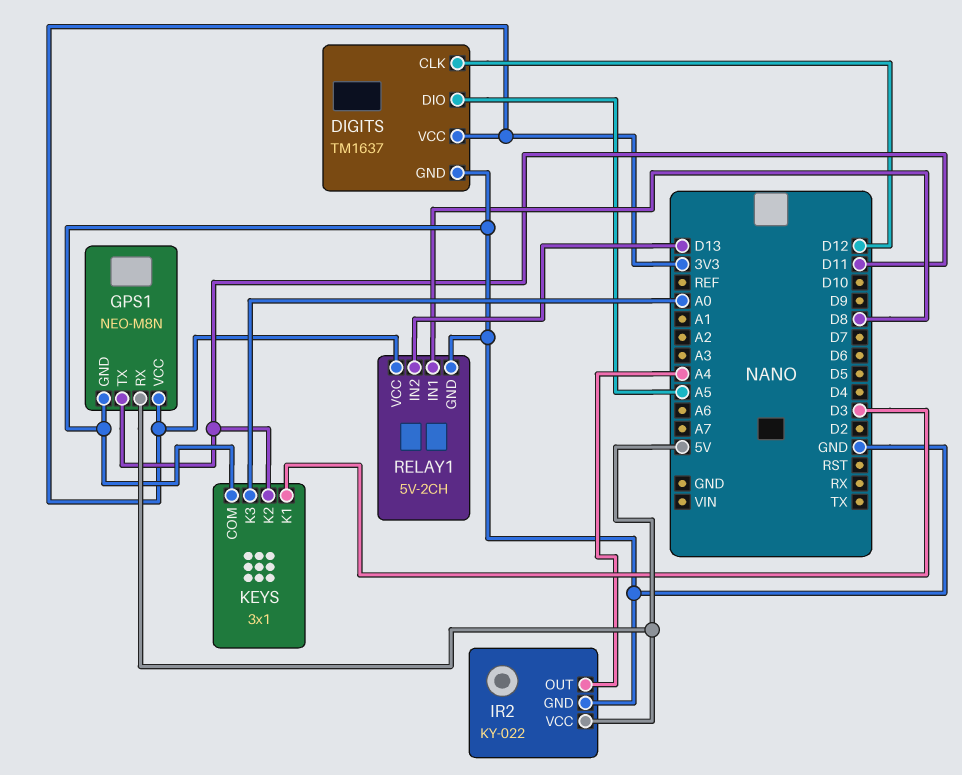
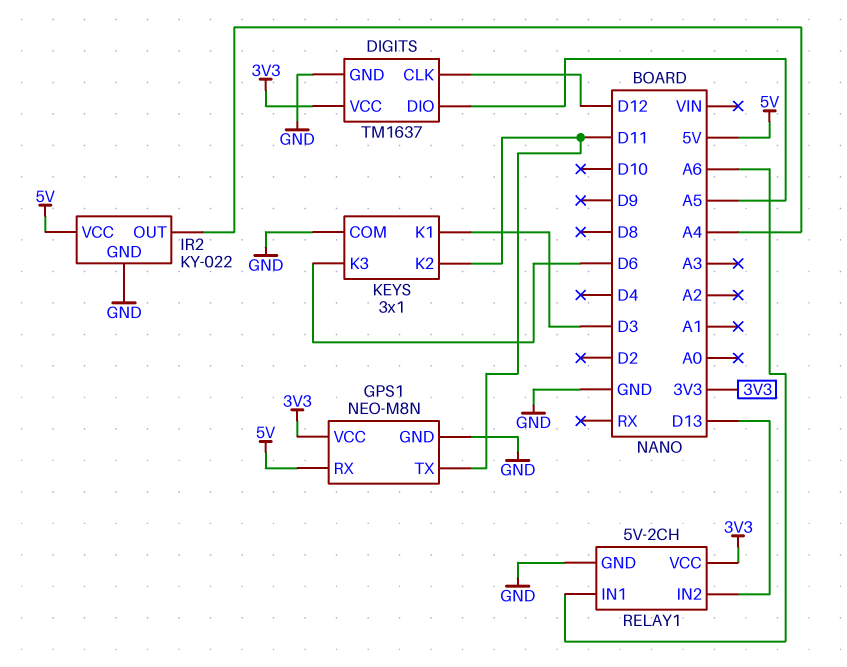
KEYS pin K3: A0 -> D6
RELAY1 pin IN1: D8 -> A6

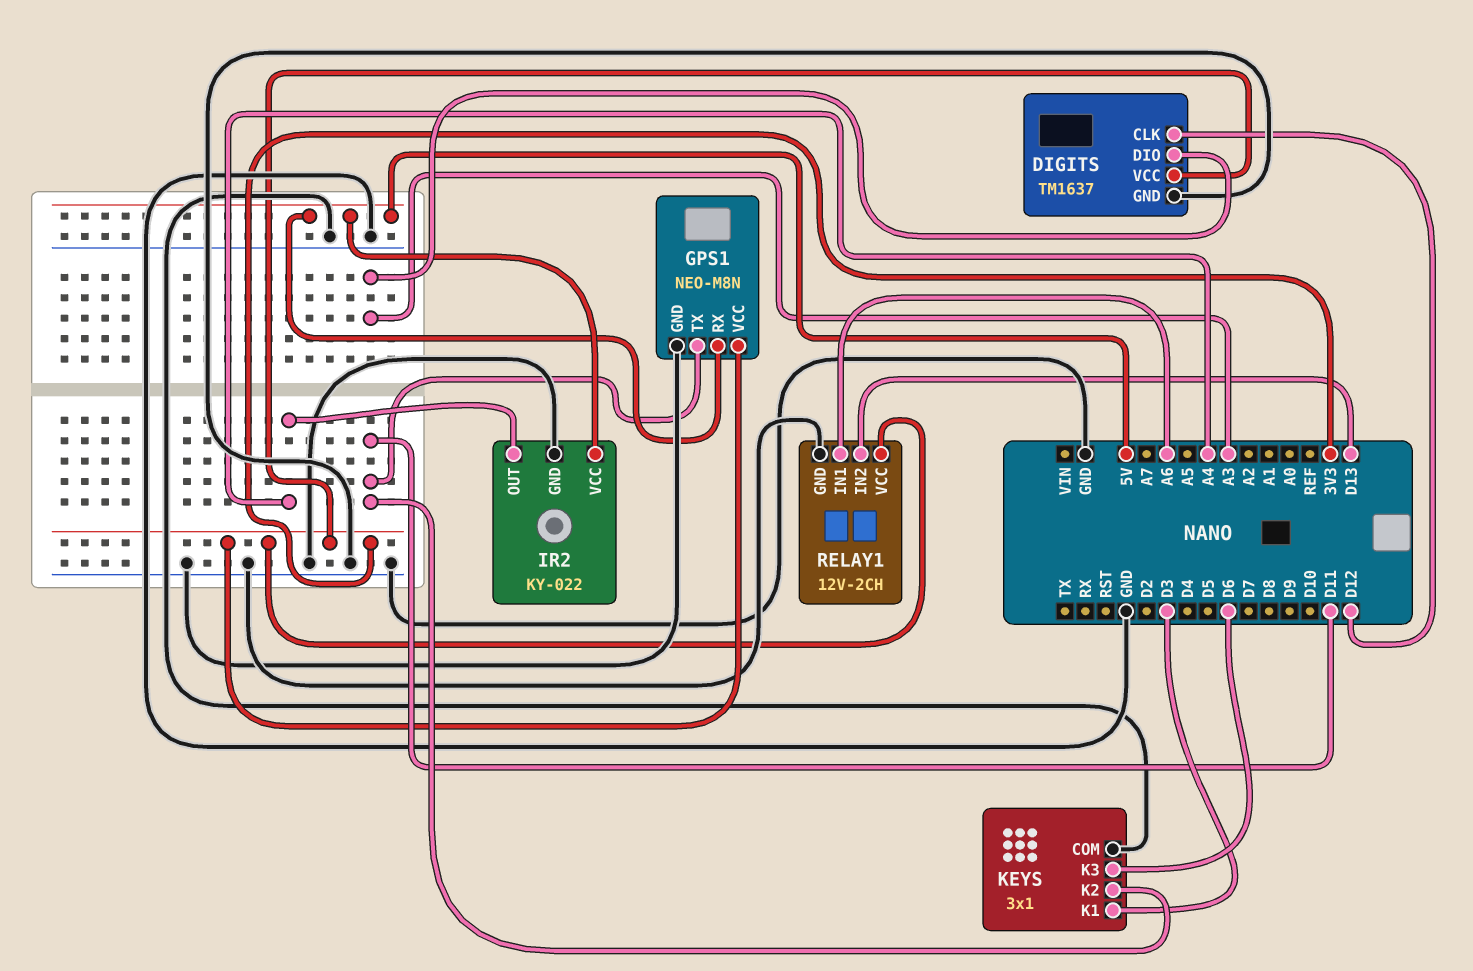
DIGITS pin DIO: A5 -> A3
RELAY1: 5V-2CH -> 12V-2CH

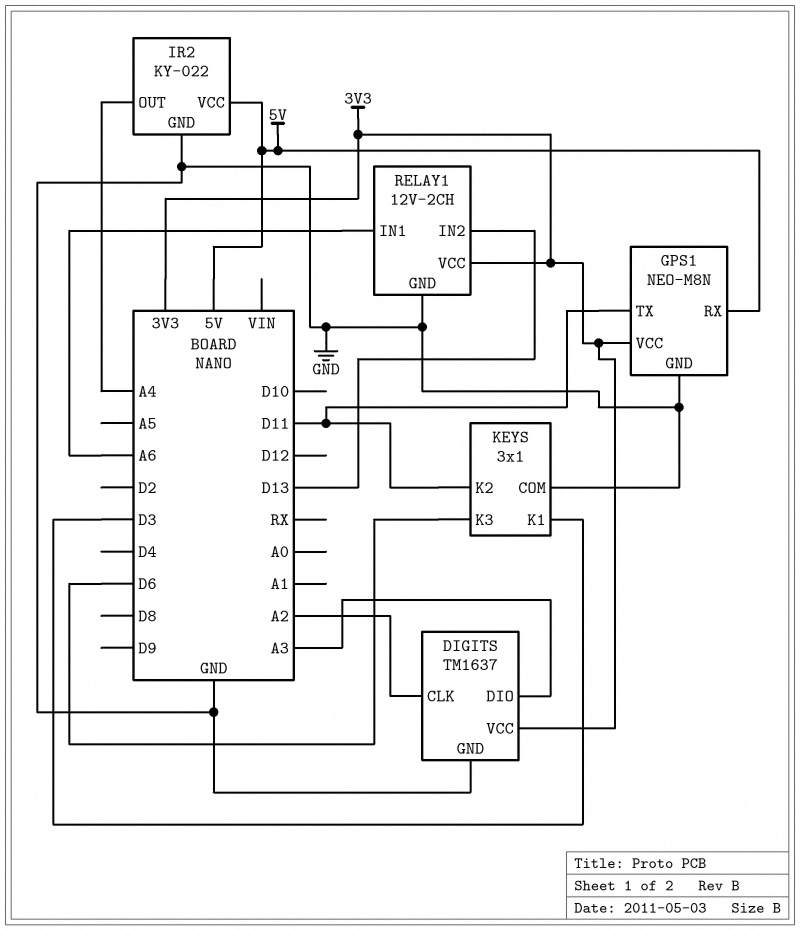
DIGITS pin CLK: D12 -> A2

